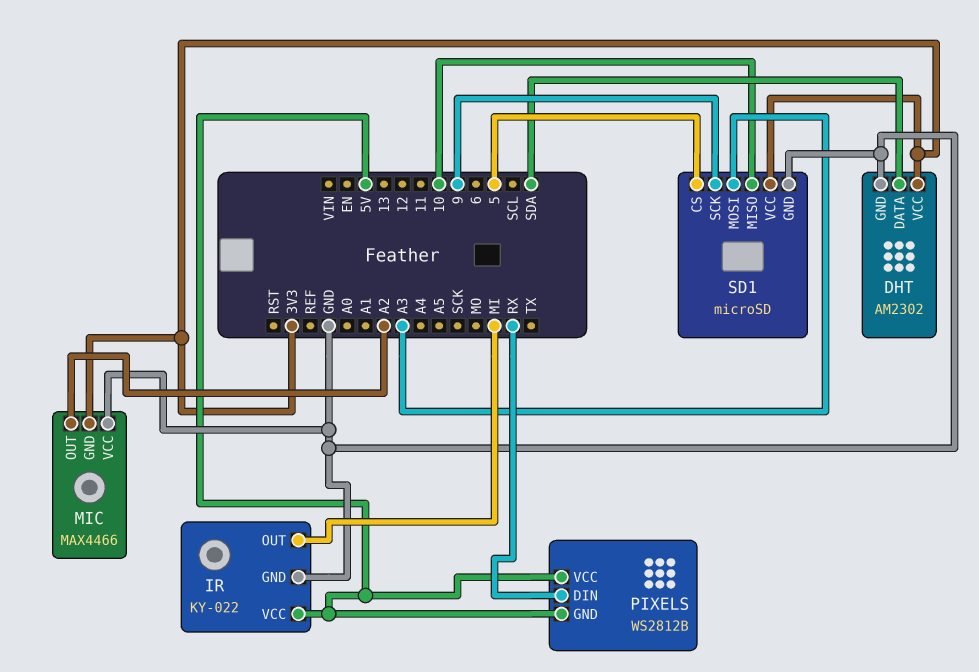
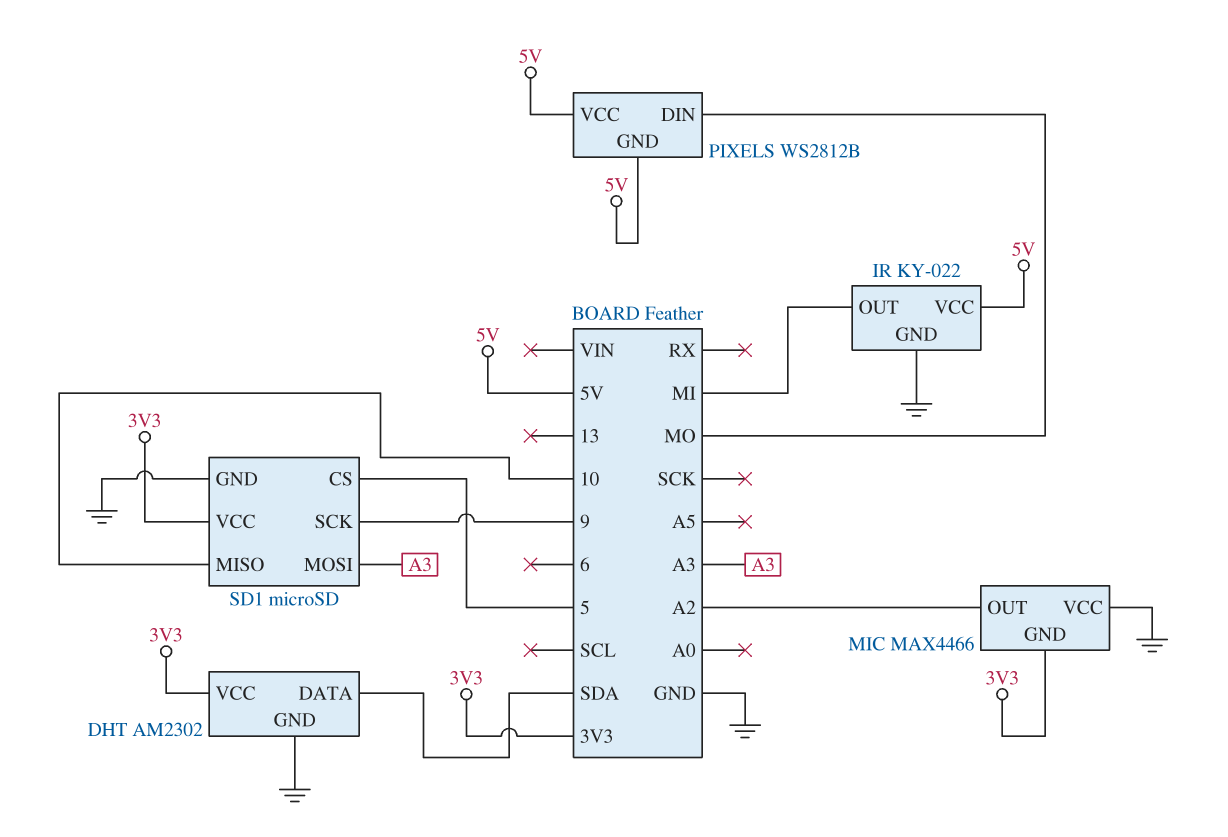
PIXELS pin DIN: RX -> MO

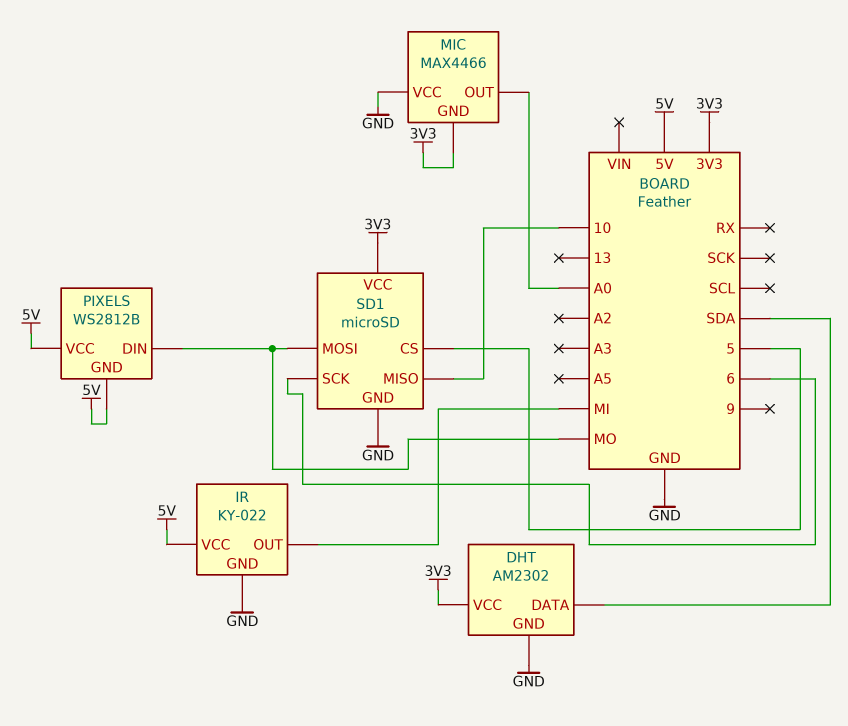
MIC pin OUT: A2 -> A0
SD1 pin MOSI: A3 -> MO
SD1 pin SCK: 9 -> 6

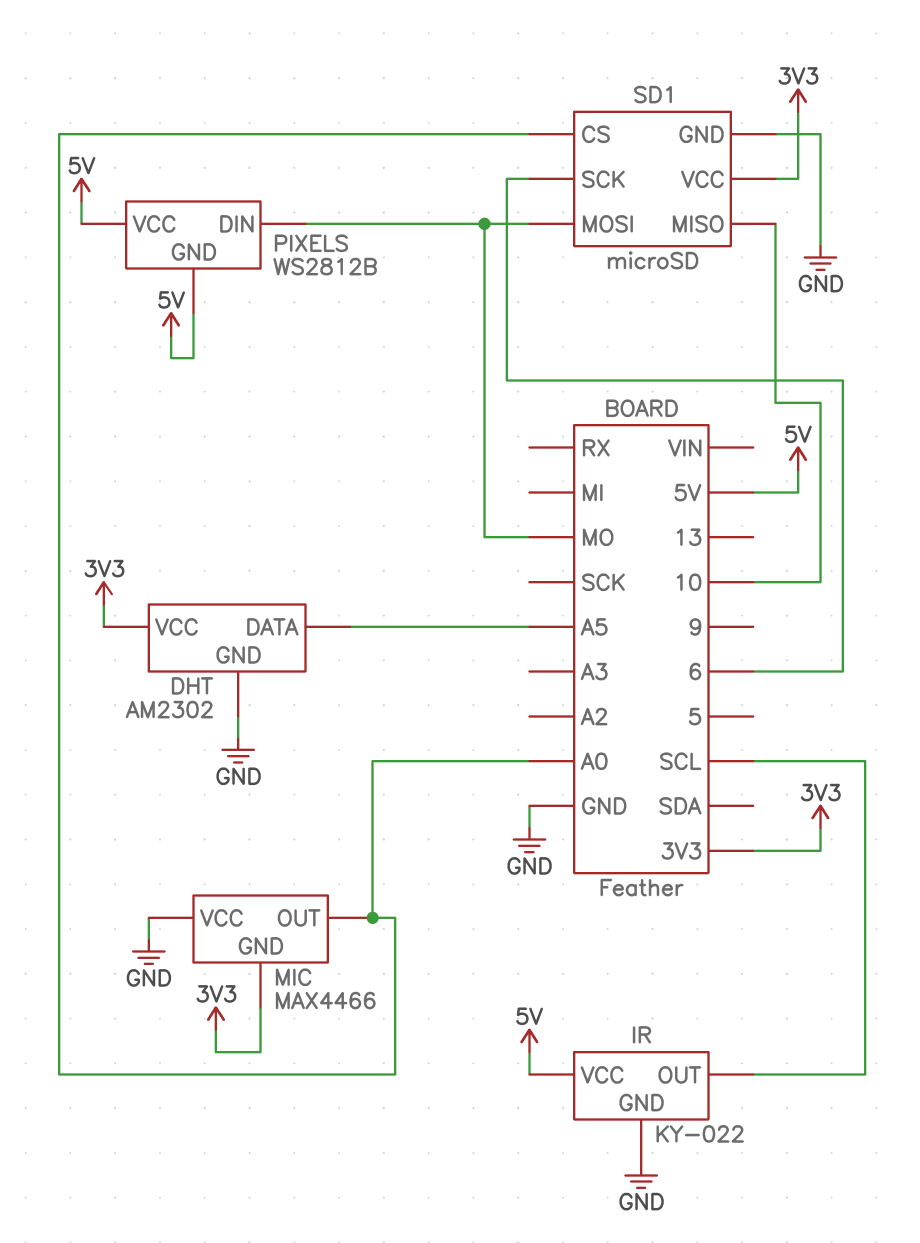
DHT pin DATA: SDA -> A5
IR pin OUT: MI -> SCL
SD1 pin CS: 5 -> A0

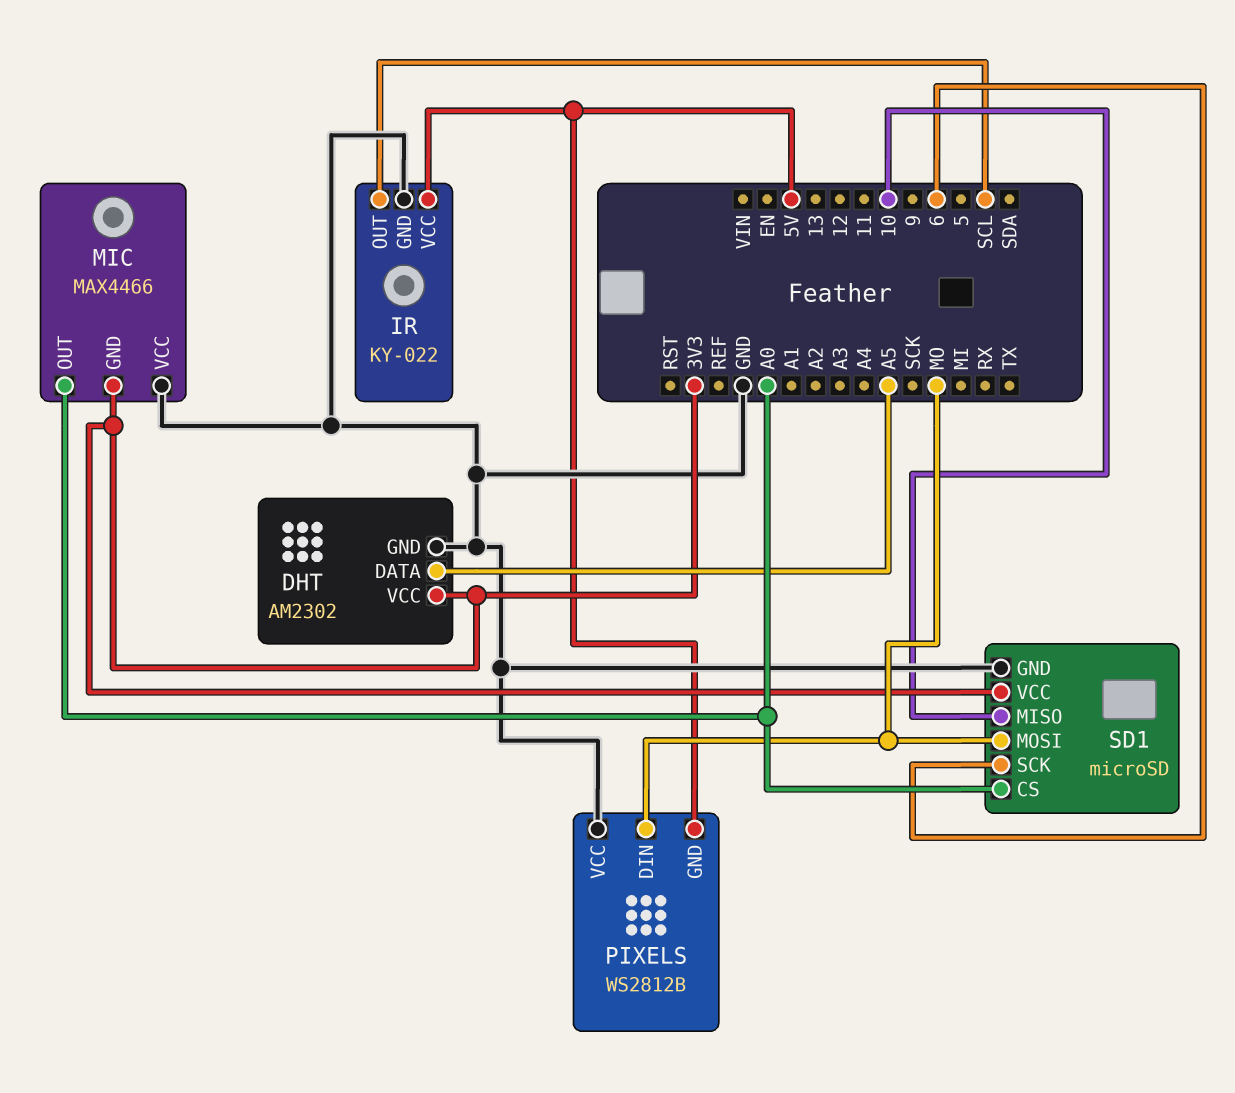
PIXELS pin VCC: 5V -> GND

